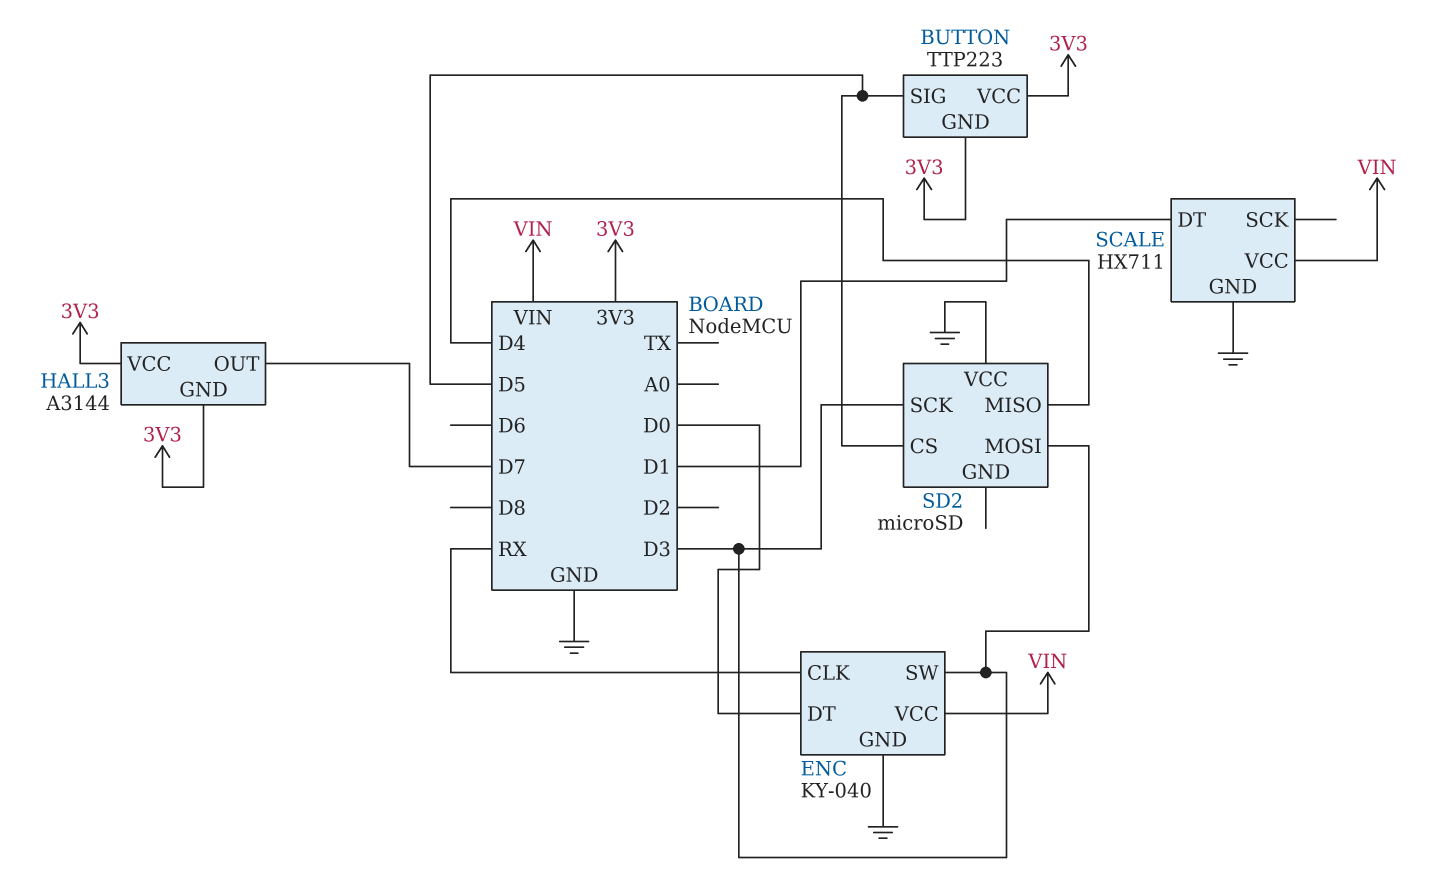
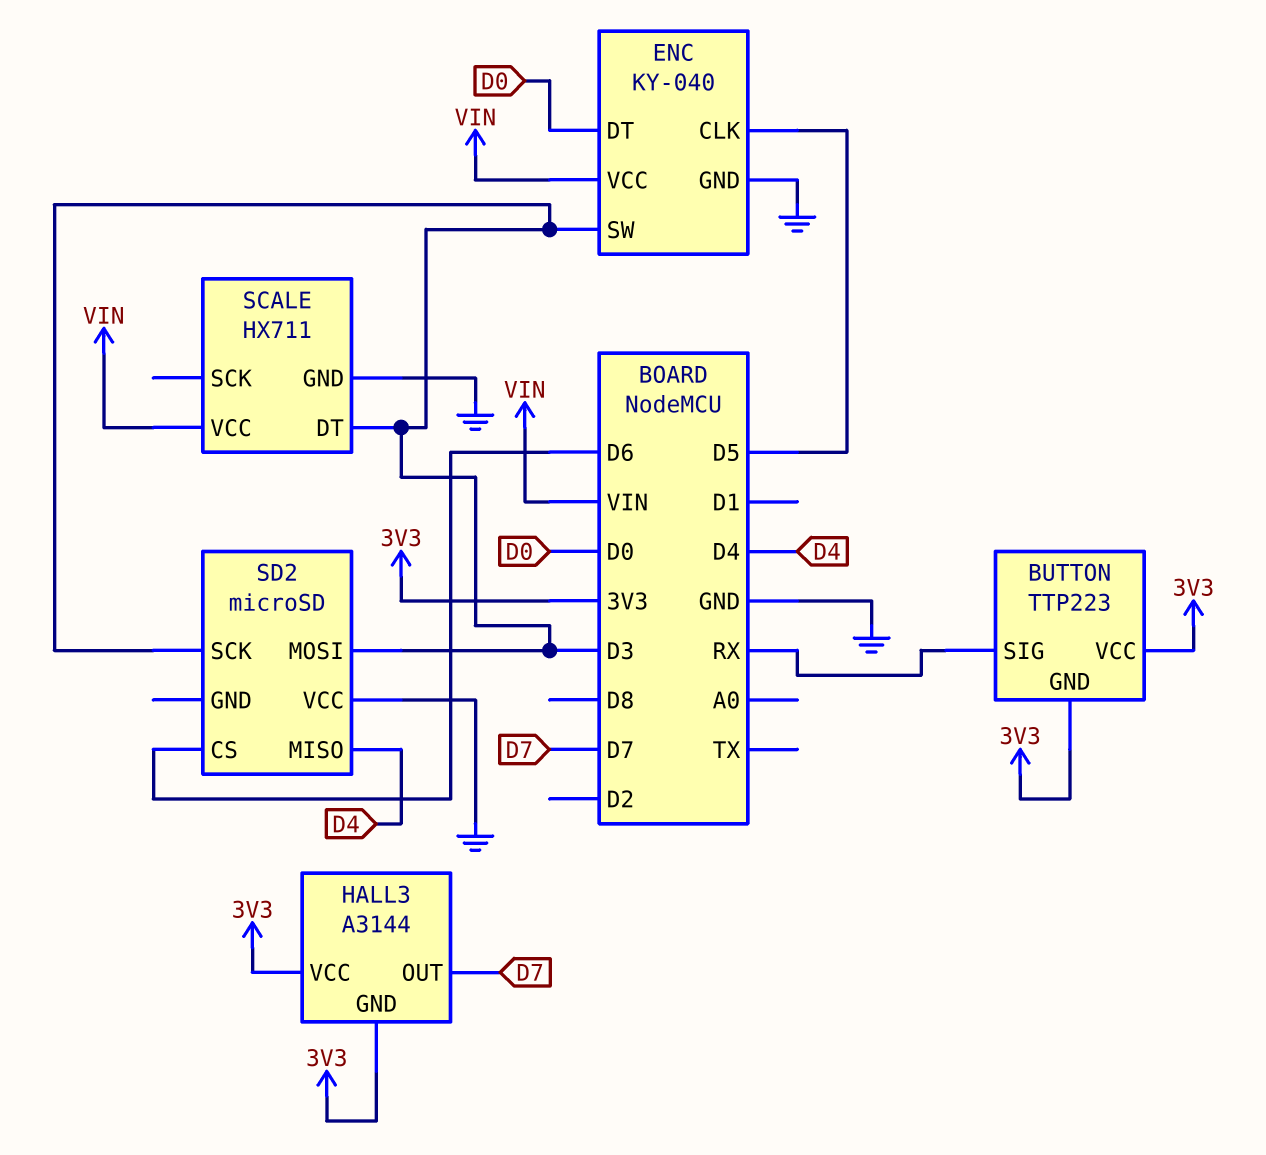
BUTTON pin SIG: D5 -> RX
ENC pin CLK: RX -> D5
SCALE pin DT: D1 -> D3
SD2 pin CS: D5 -> D6

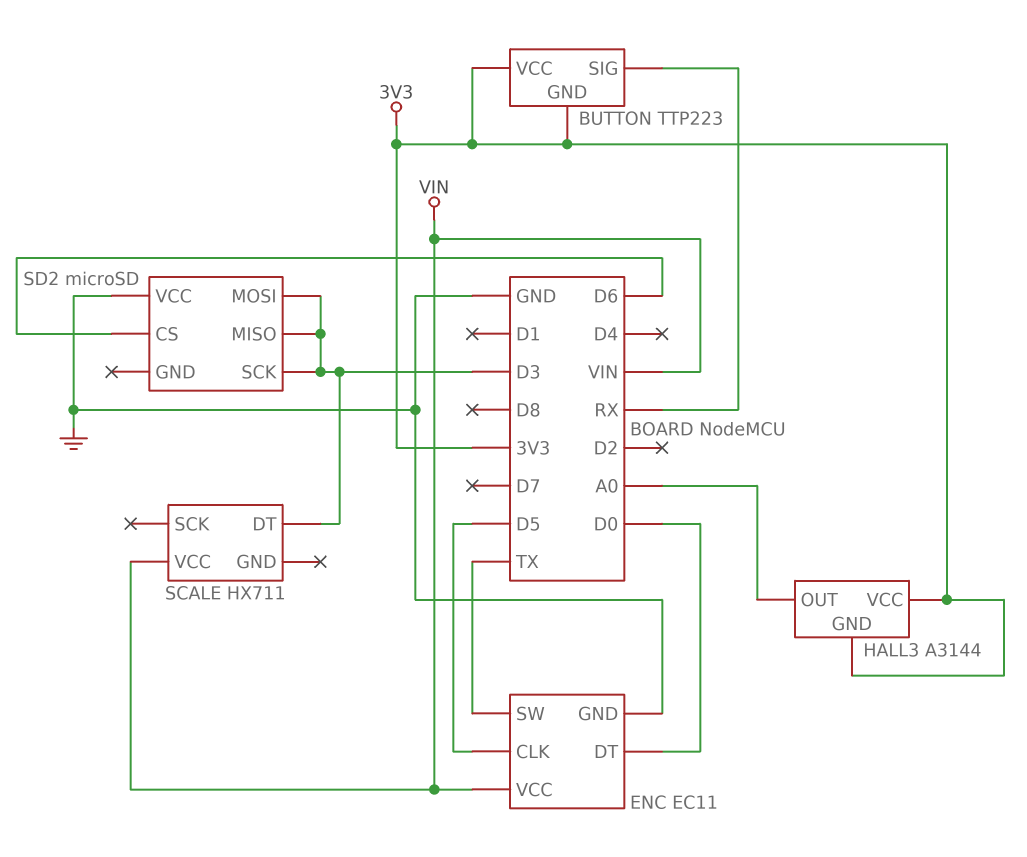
ENC: KY-040 -> EC11
ENC pin SW: D3 -> TX
HALL3 pin OUT: D7 -> A0
SCALE pin GND: GND -> none
SD2 pin MISO: D4 -> D3

